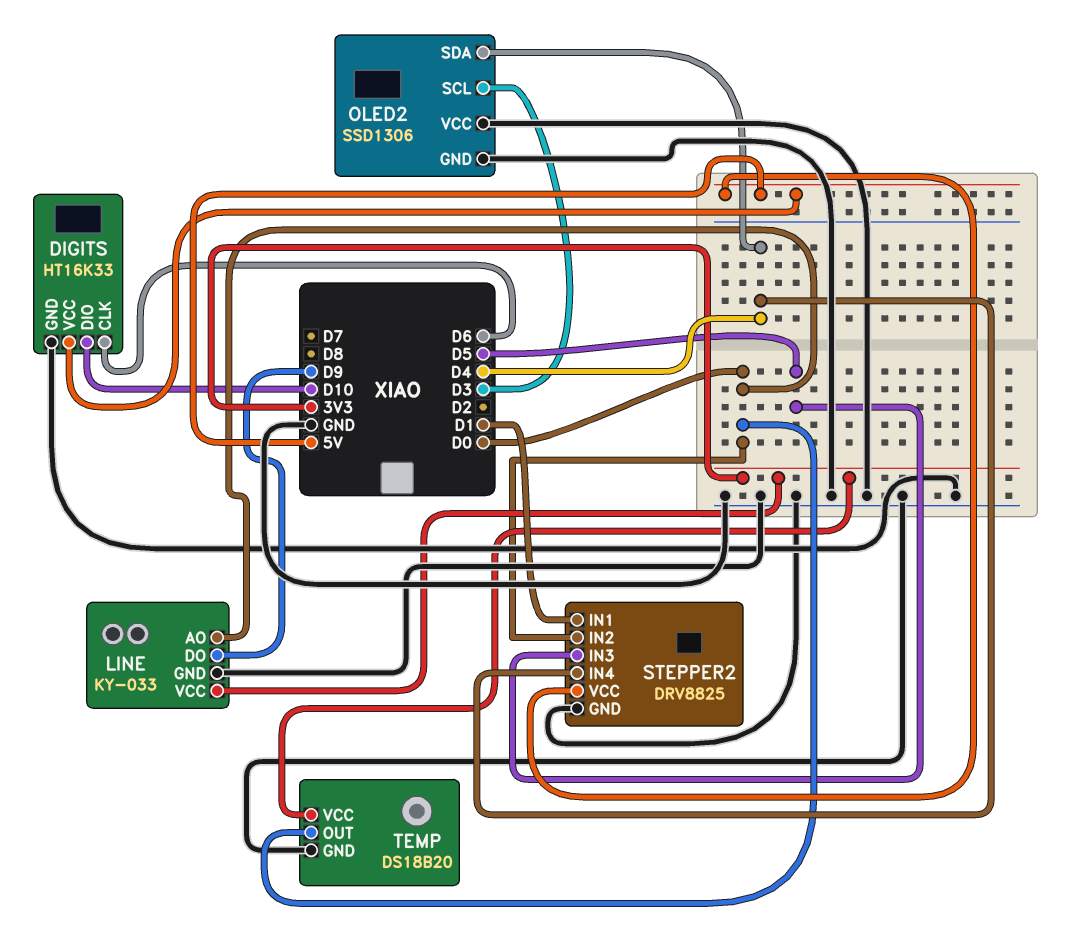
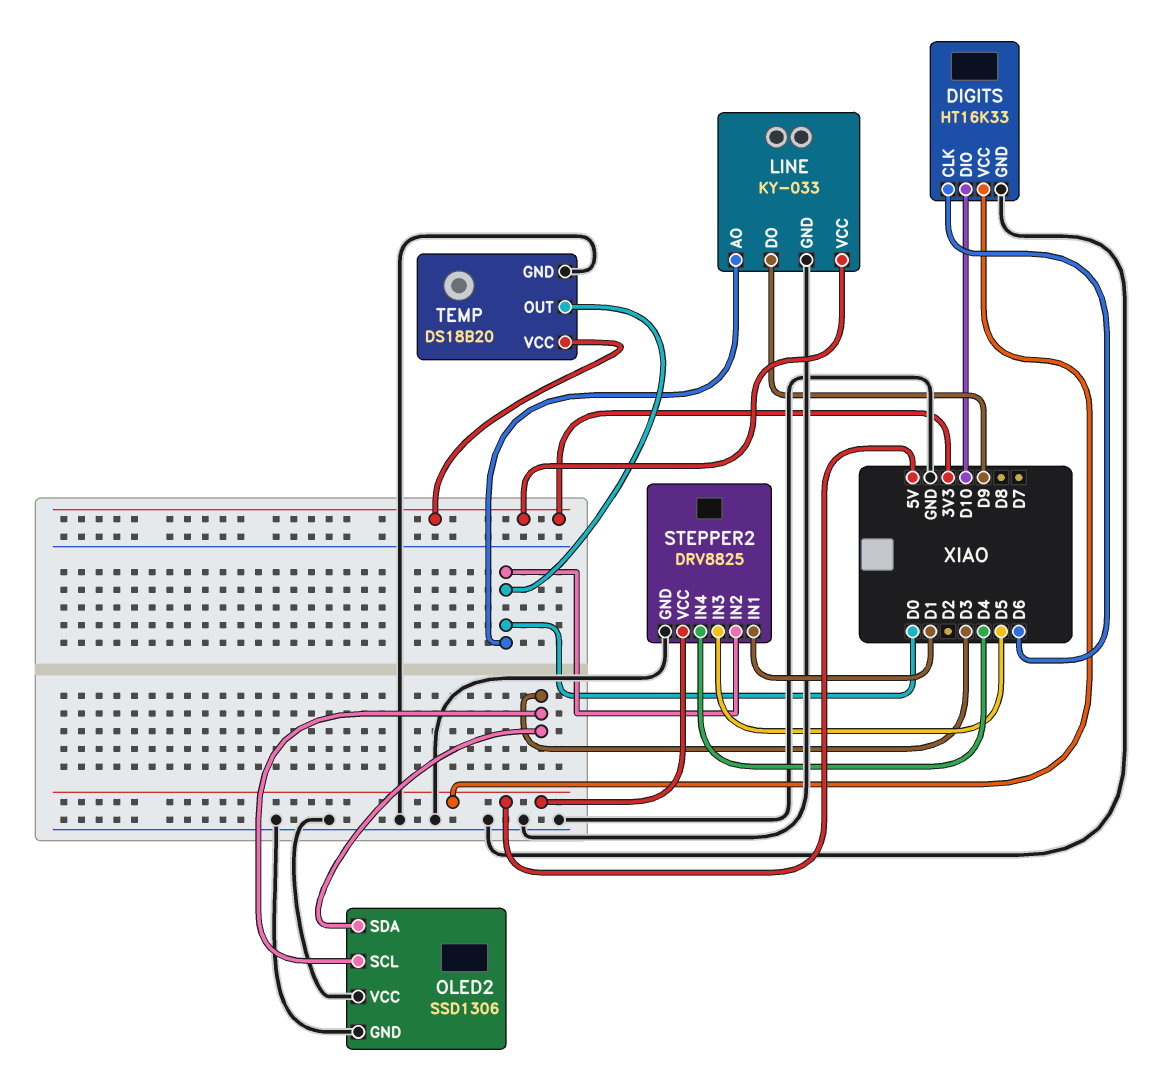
OLED2 pin SDA: D4 -> D3

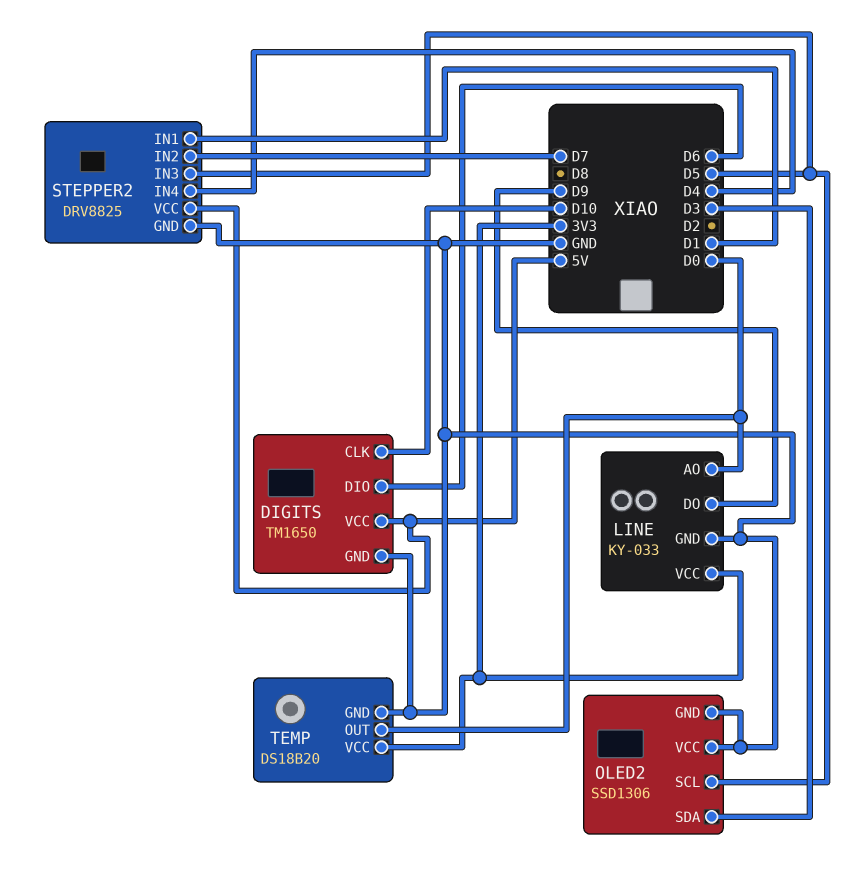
DIGITS: HT16K33 -> TM1650
DIGITS pin CLK: D6 -> D10
DIGITS pin DIO: D10 -> D6
OLED2 pin SCL: D3 -> D5
STEPPER2 pin IN2: D0 -> D7

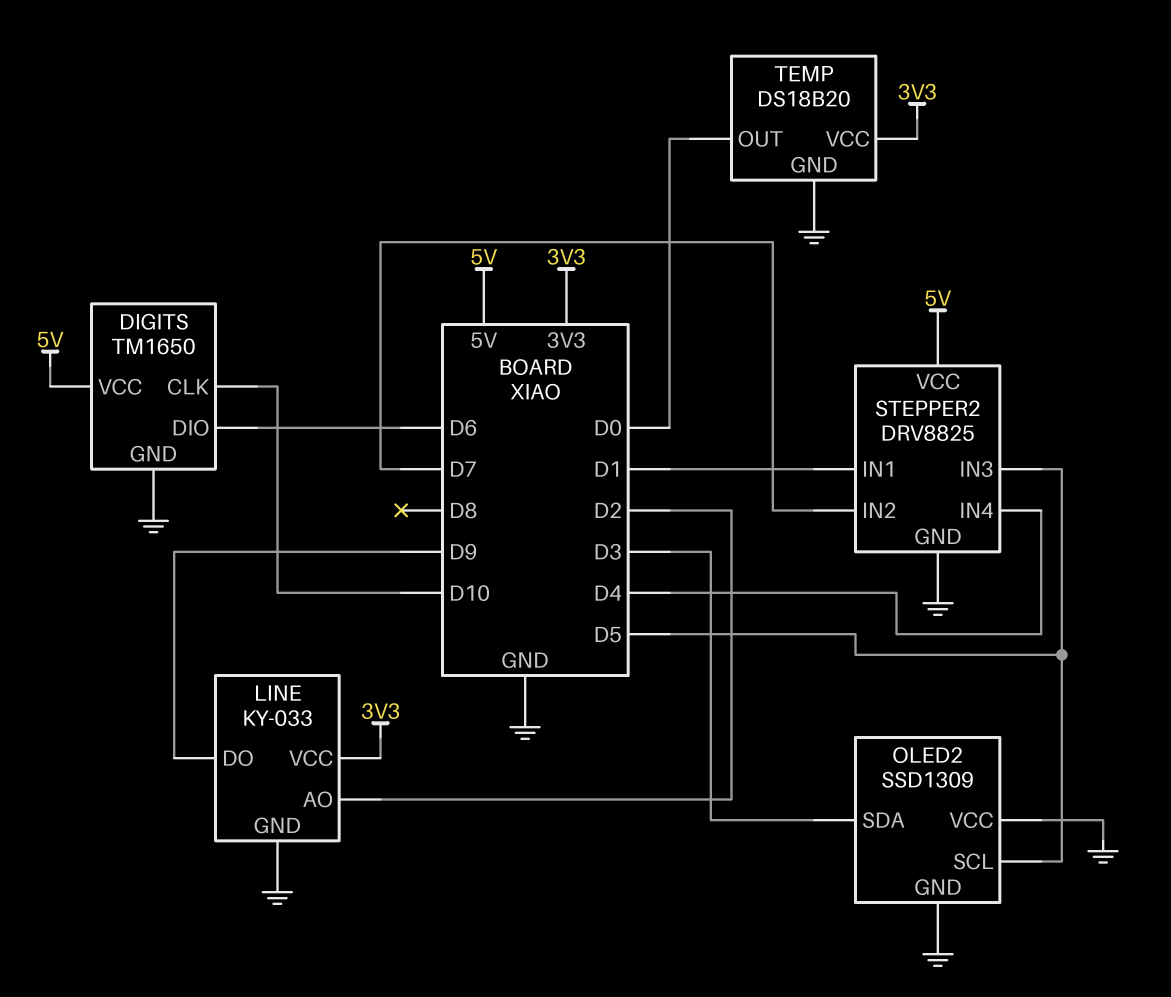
LINE pin AO: D0 -> D2
OLED2: SSD1306 -> SSD1309

